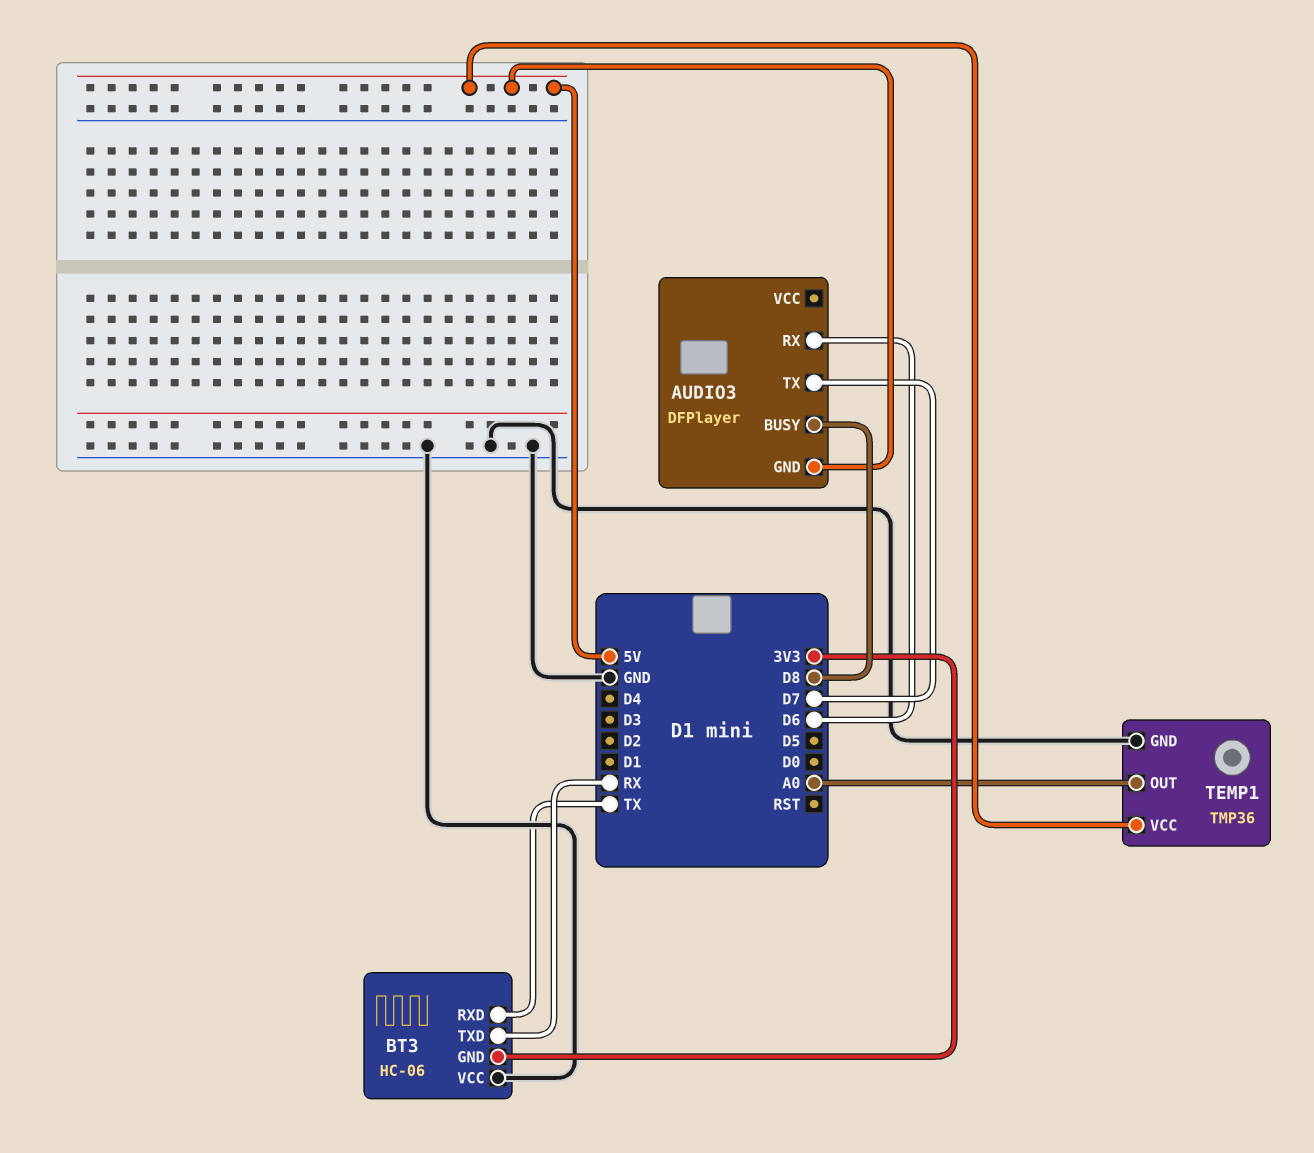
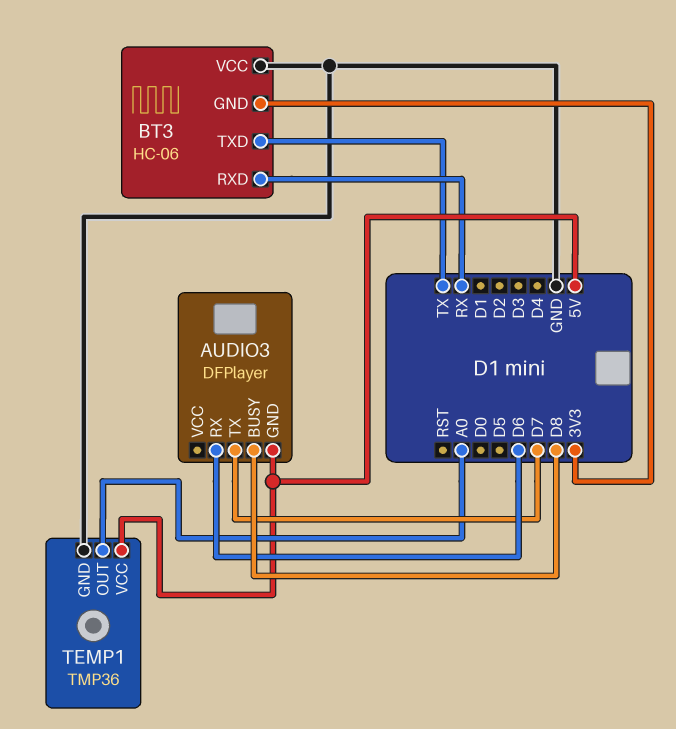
BT3 pin RXD: TX -> RX
BT3 pin TXD: RX -> TX

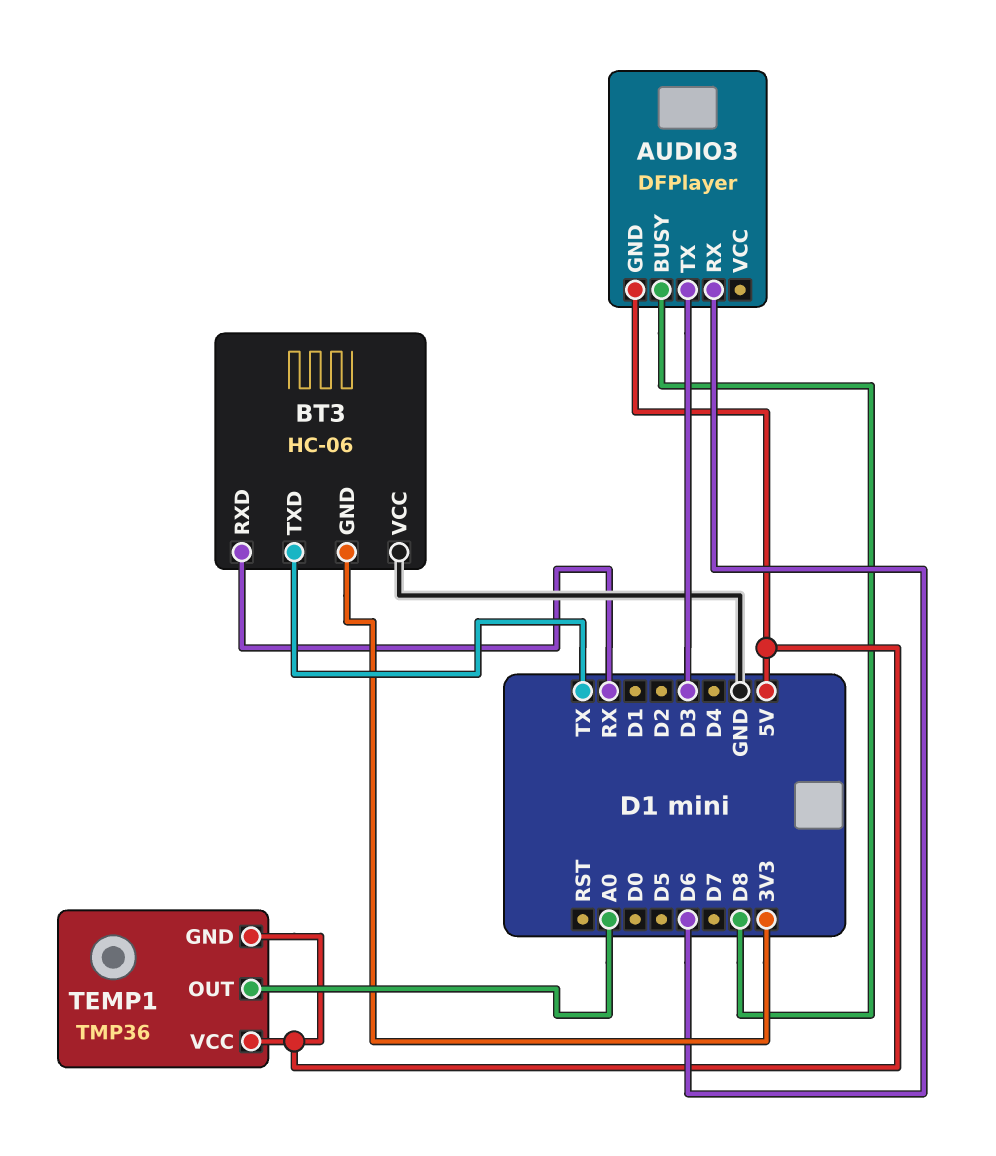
AUDIO3 pin TX: D7 -> D3
TEMP1 pin GND: GND -> 5V

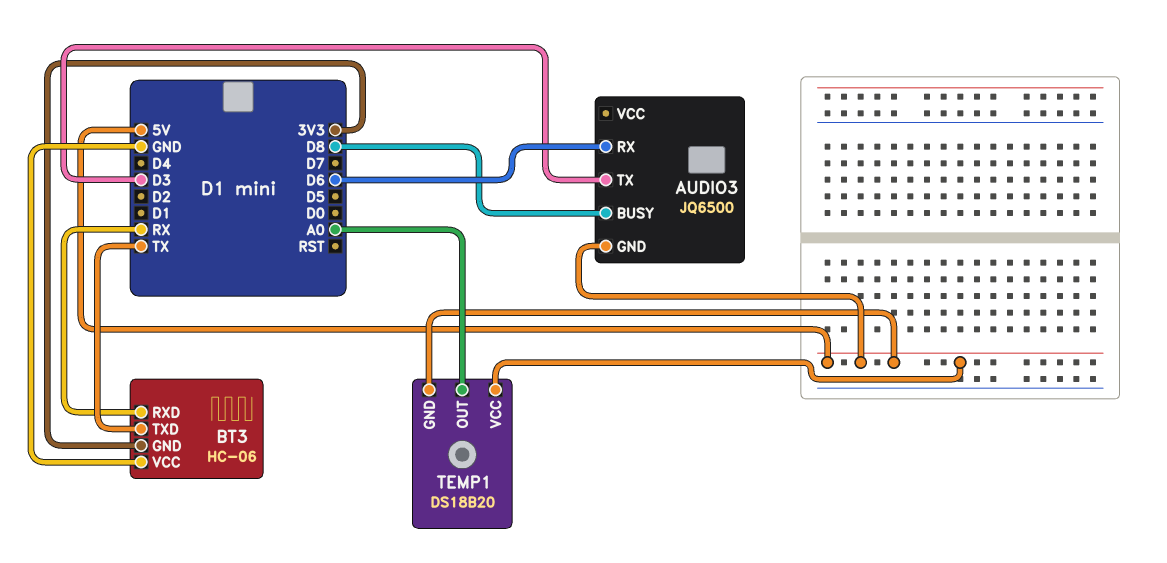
AUDIO3: DFPlayer -> JQ6500
TEMP1: TMP36 -> DS18B20

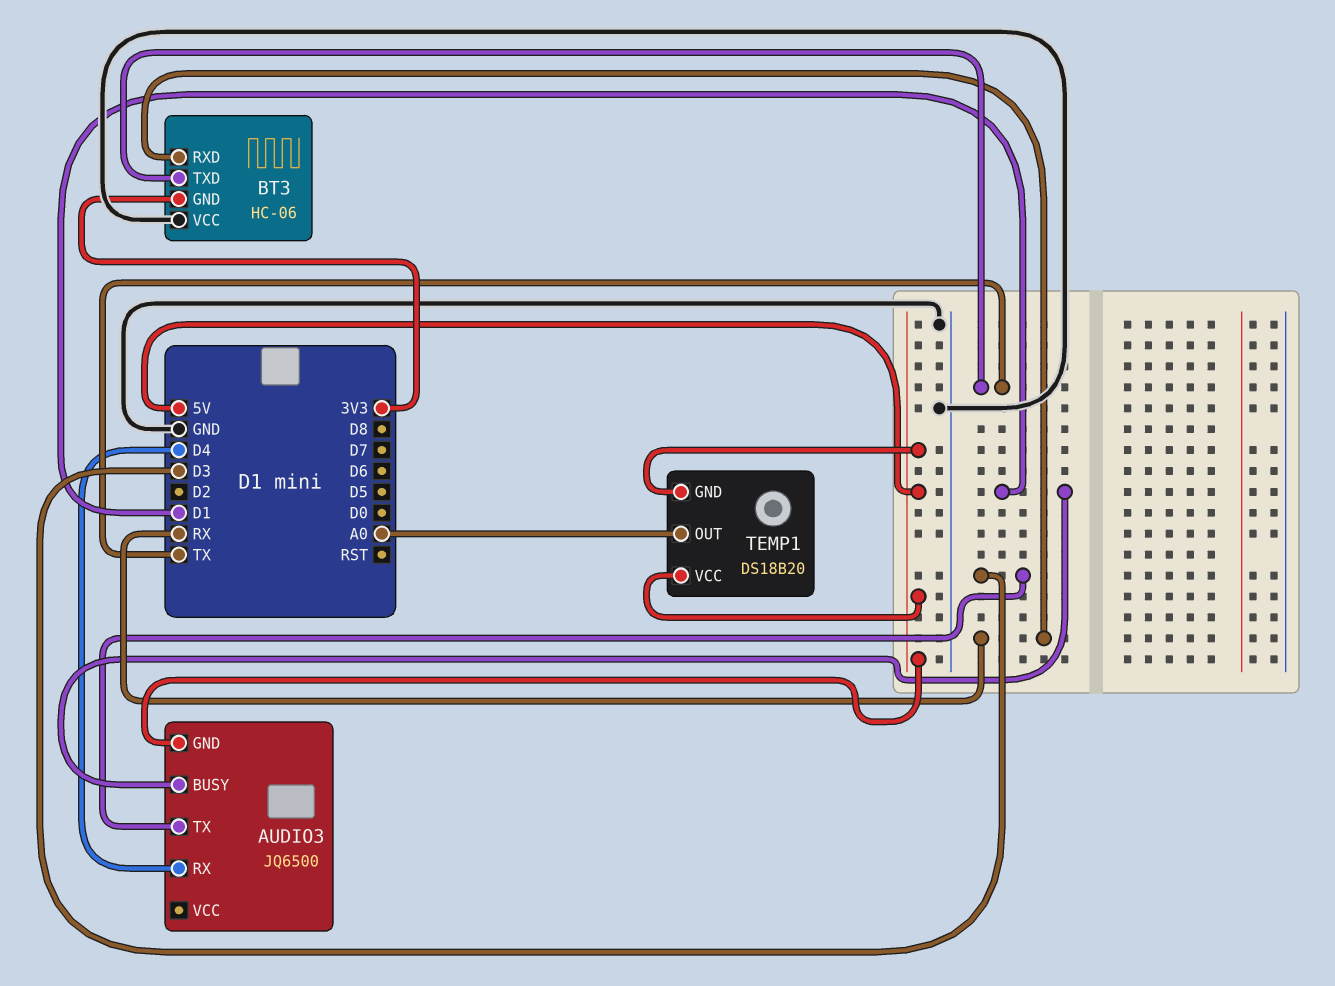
AUDIO3 pin BUSY: D8 -> D1
AUDIO3 pin RX: D6 -> D4

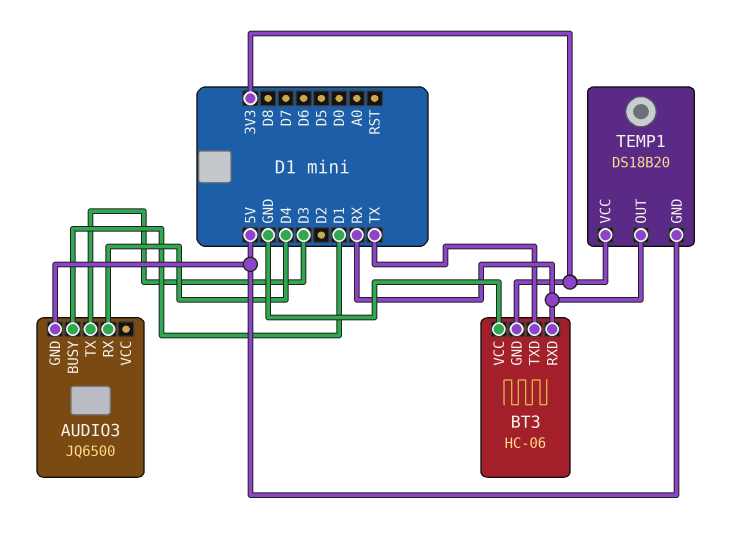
TEMP1 pin OUT: A0 -> RX
TEMP1 pin VCC: 5V -> 3V3

